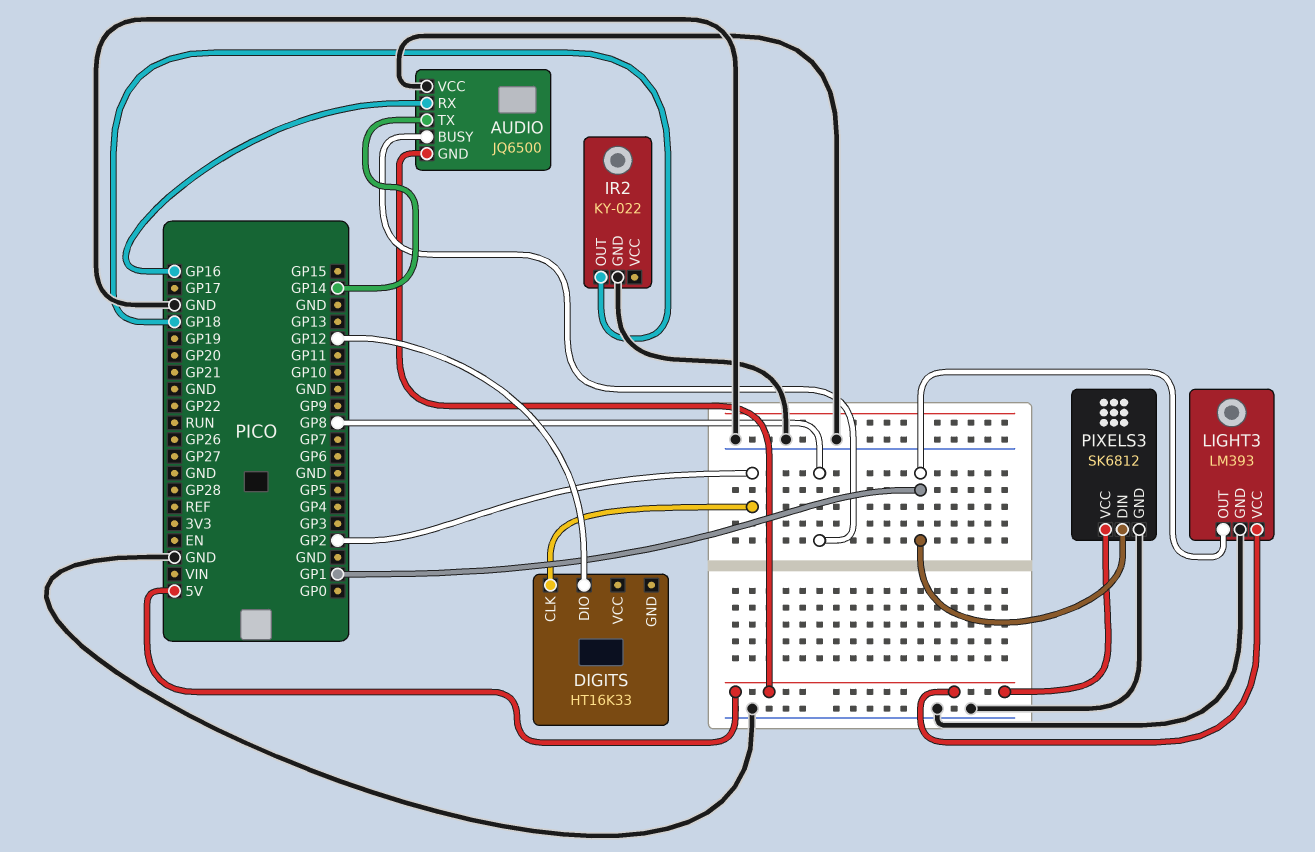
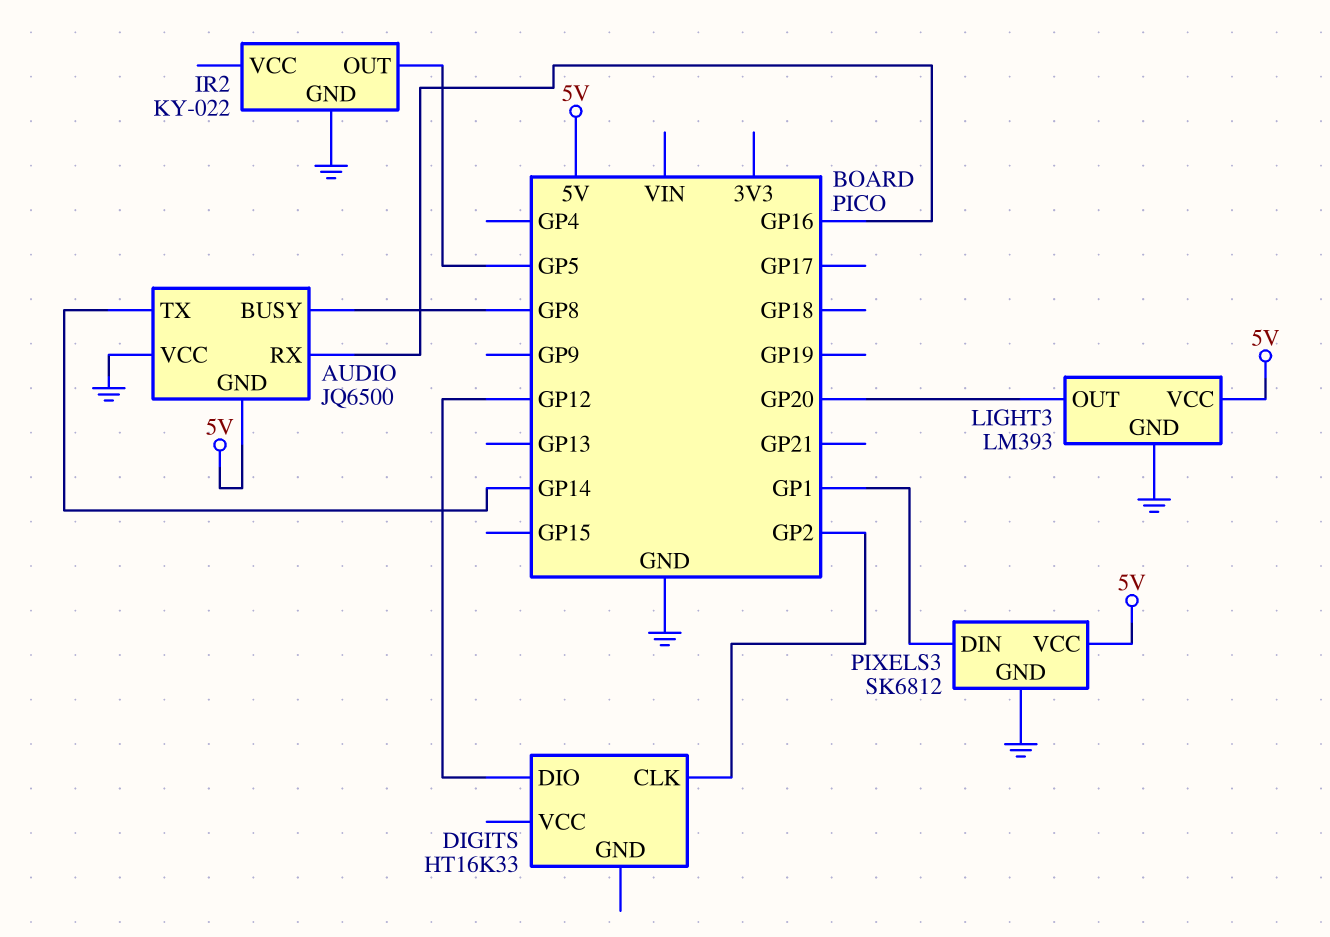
IR2 pin OUT: GP18 -> GP5
LIGHT3 pin OUT: GP1 -> GP20

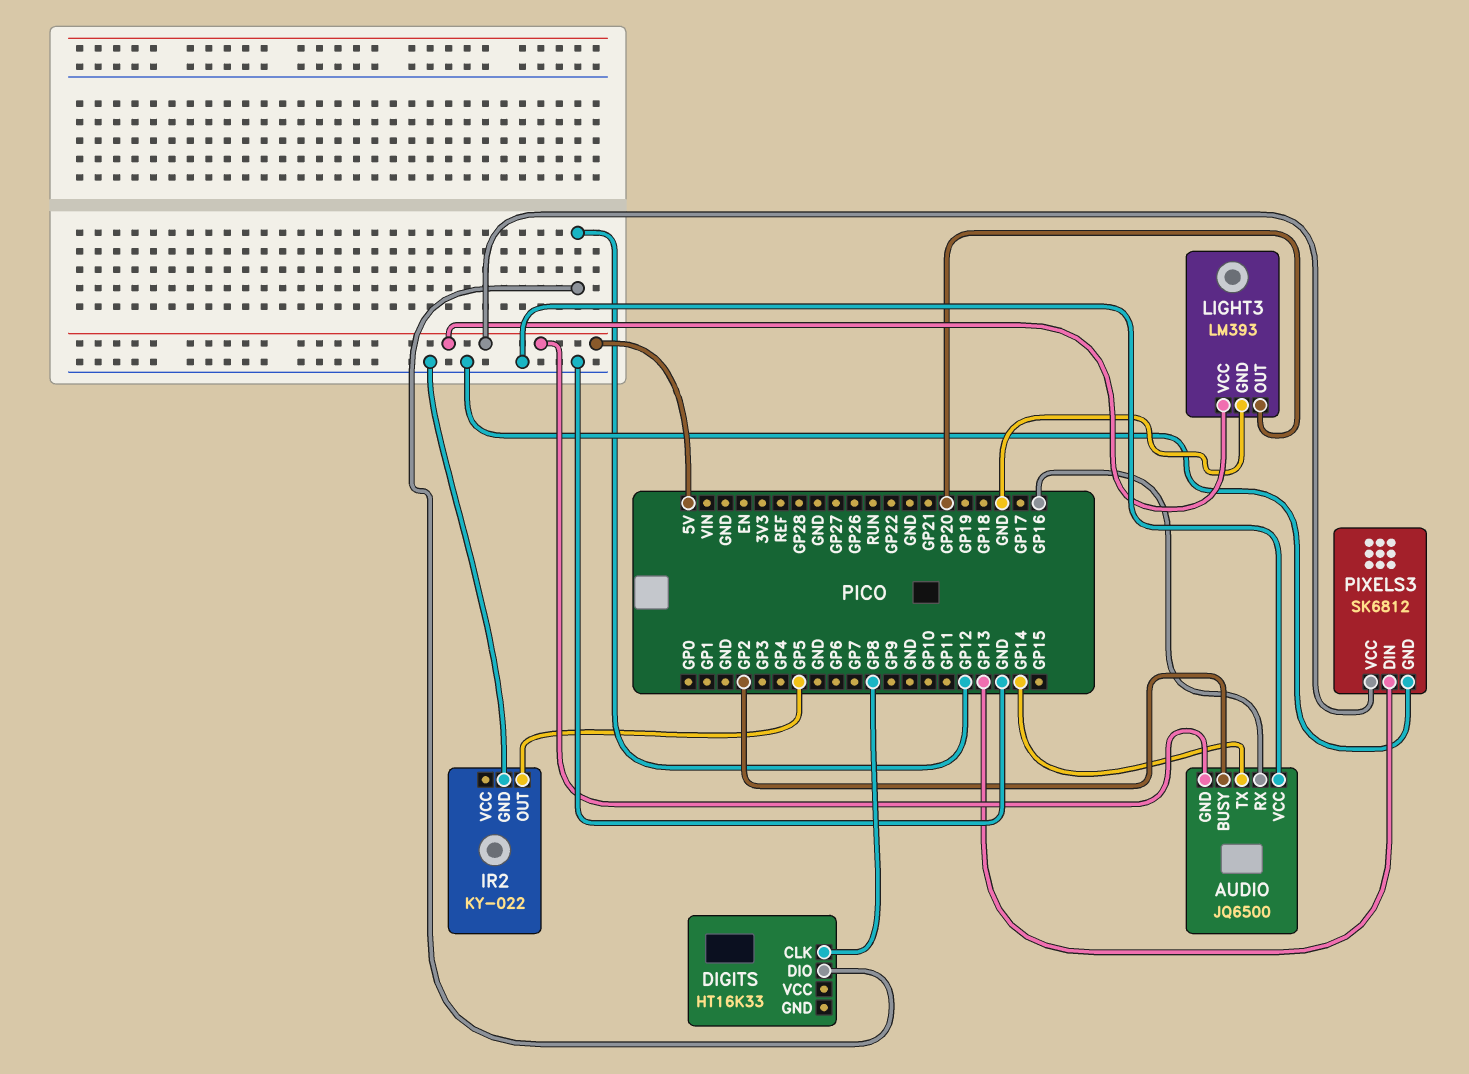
AUDIO pin BUSY: GP8 -> GP2
DIGITS pin CLK: GP2 -> GP8
PIXELS3 pin DIN: GP1 -> GP13

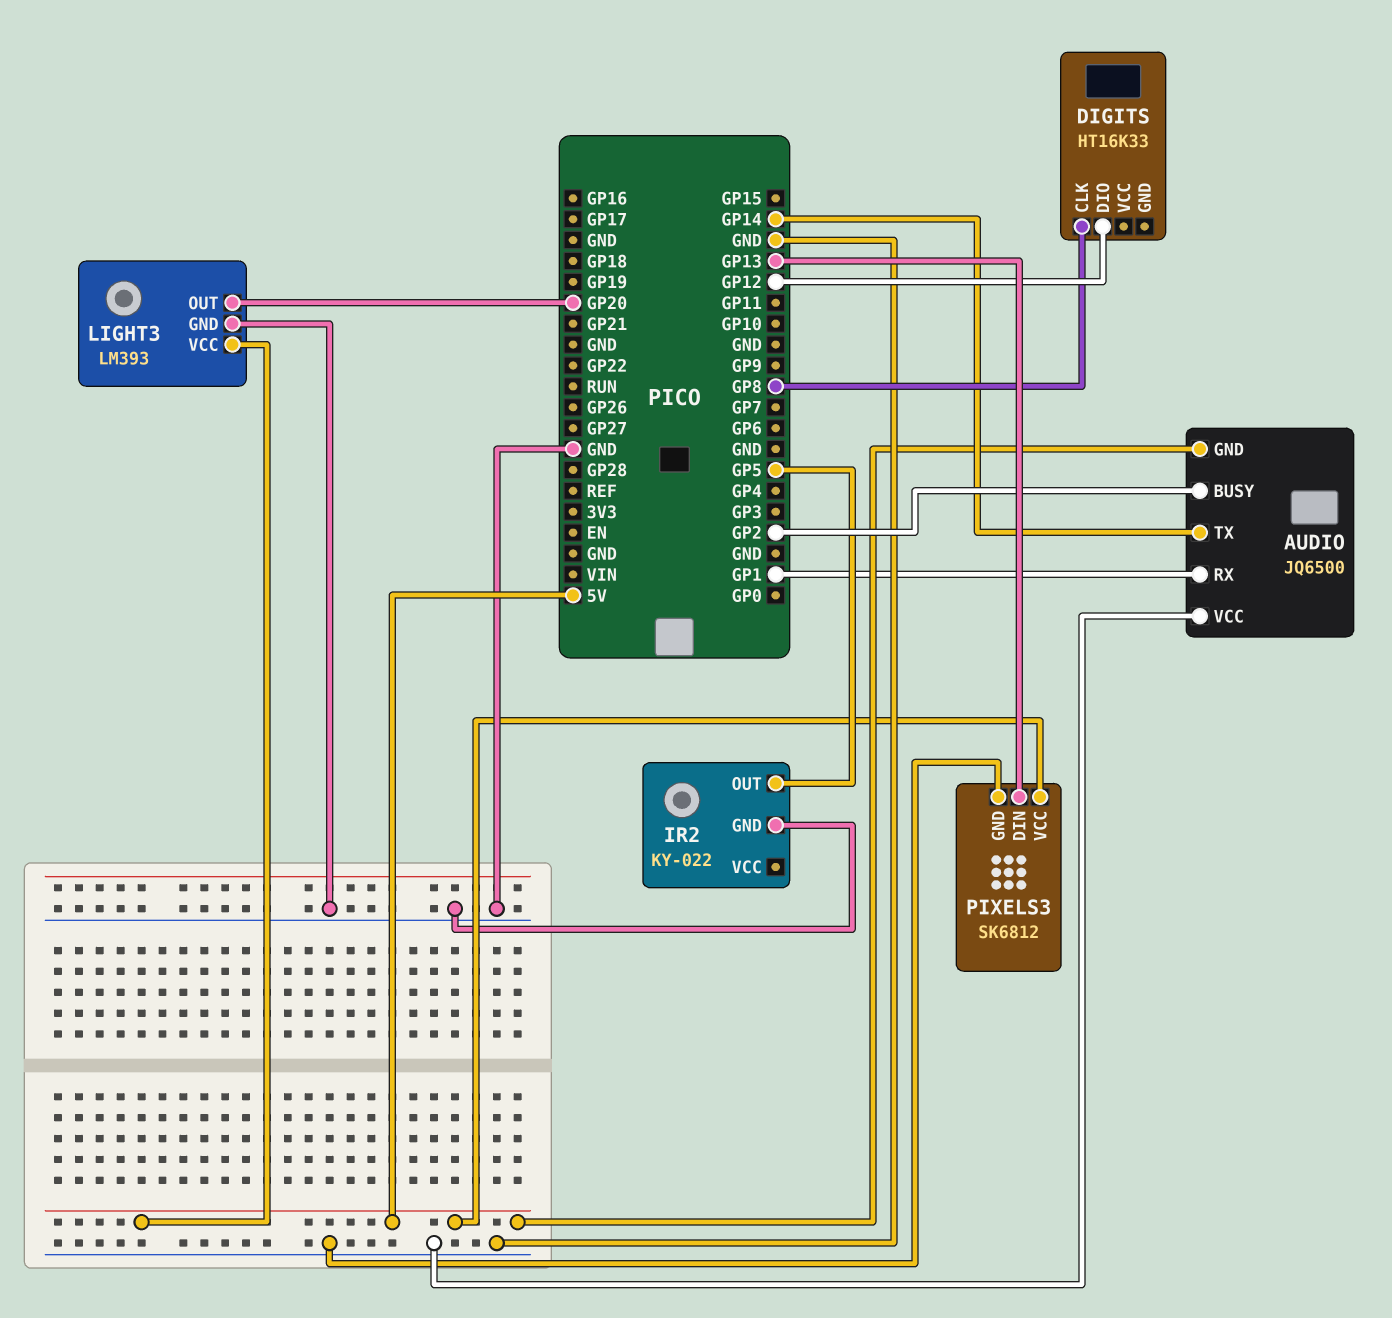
AUDIO pin RX: GP16 -> GP1

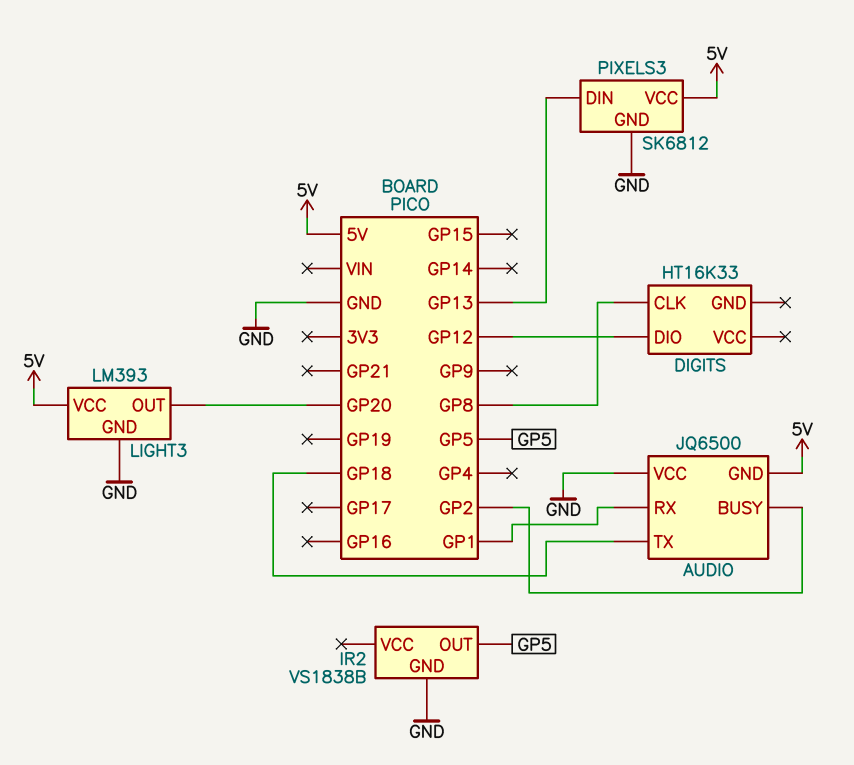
AUDIO pin TX: GP14 -> GP18
IR2: KY-022 -> VS1838B

